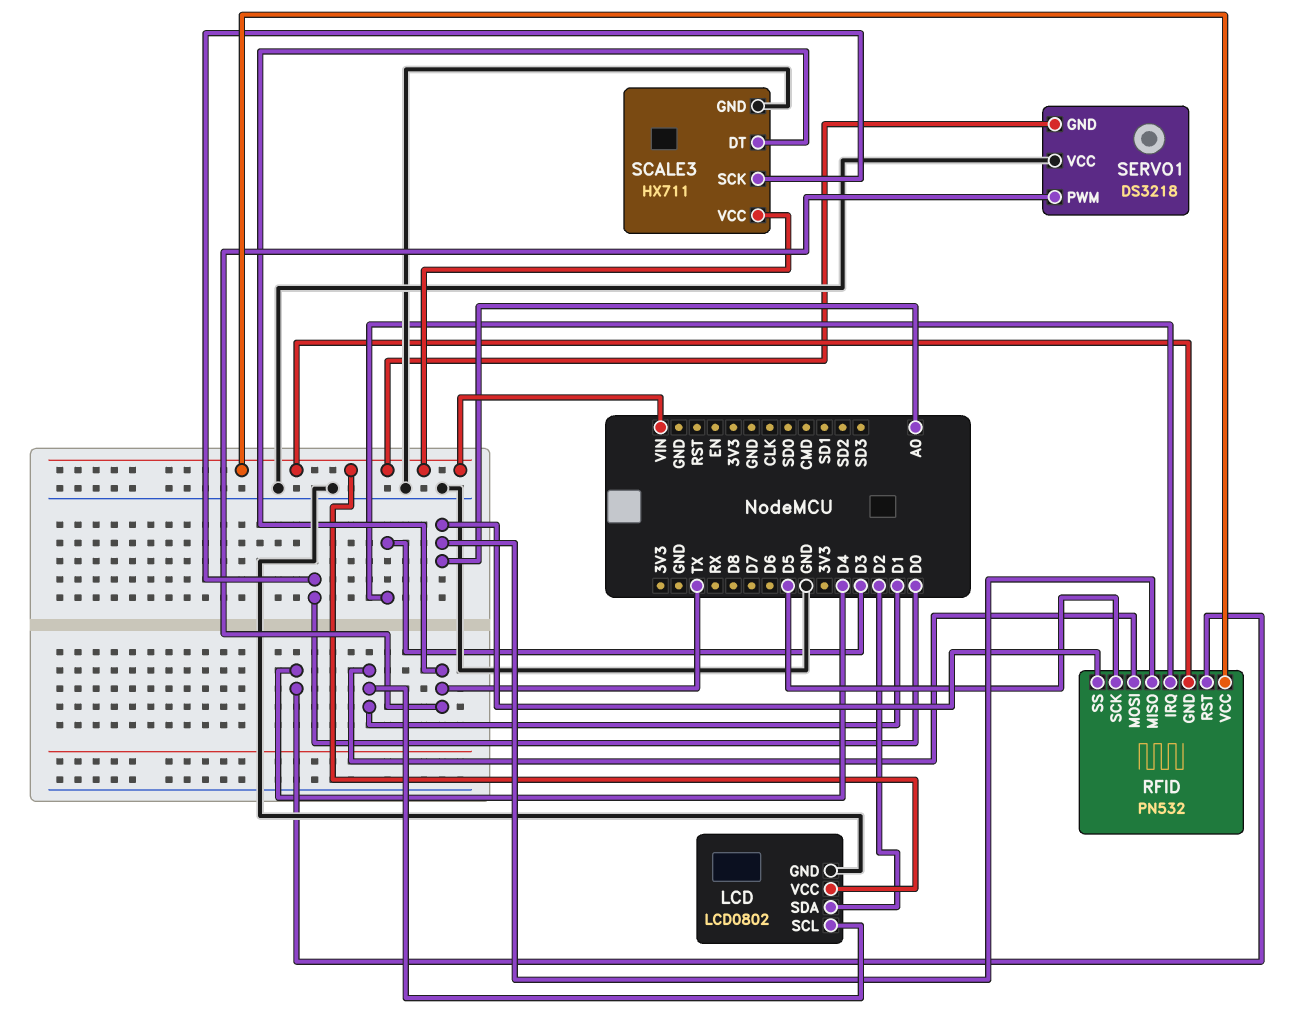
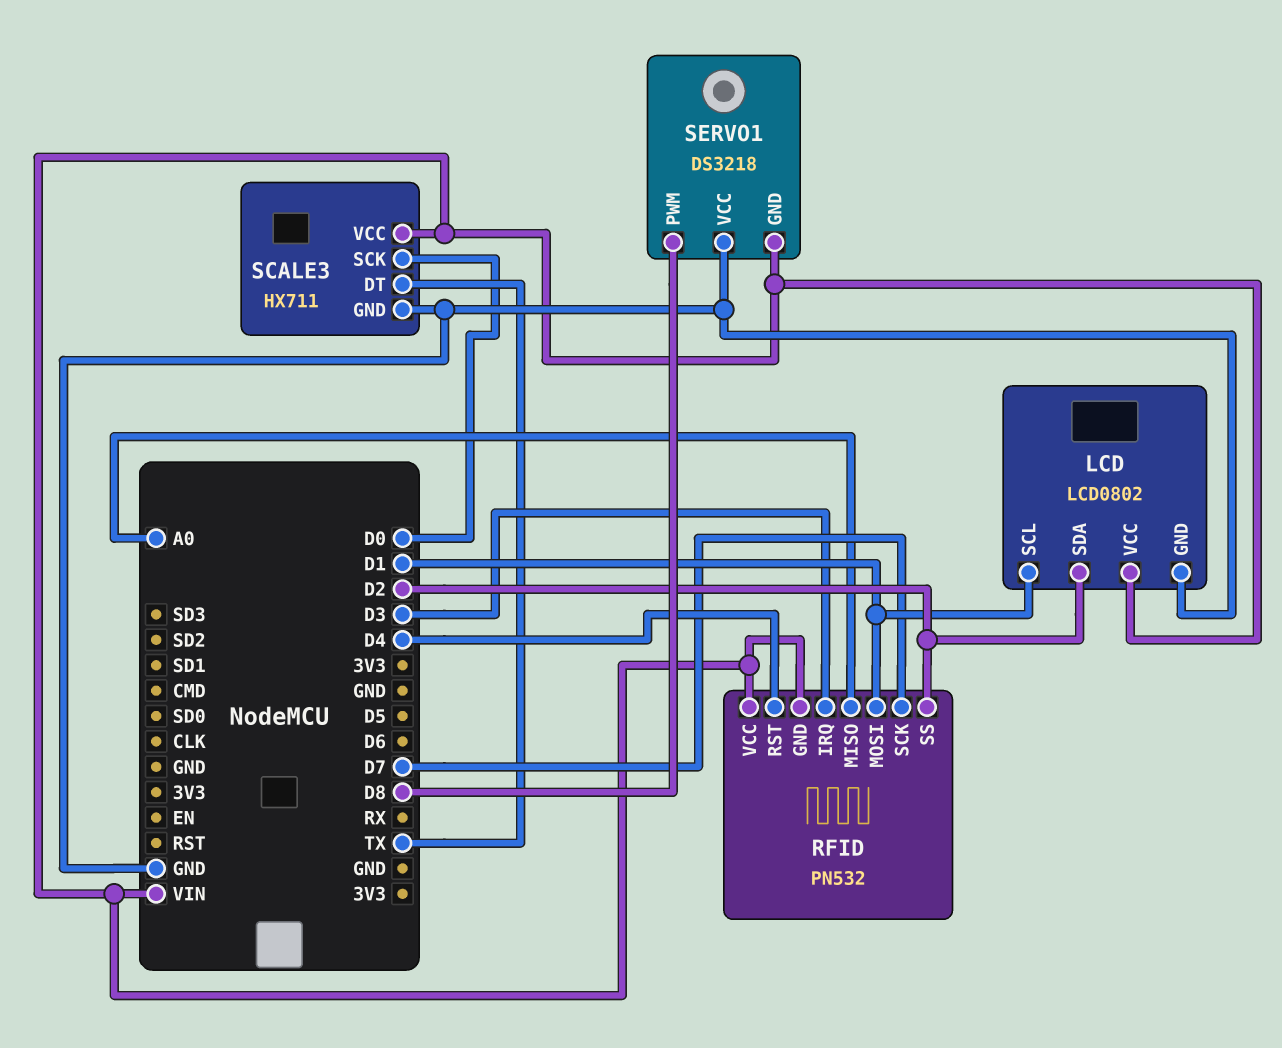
RFID pin SCK: D5 -> D7
RFID pin SS: A0 -> D2
SERVO1 pin PWM: TX -> D8

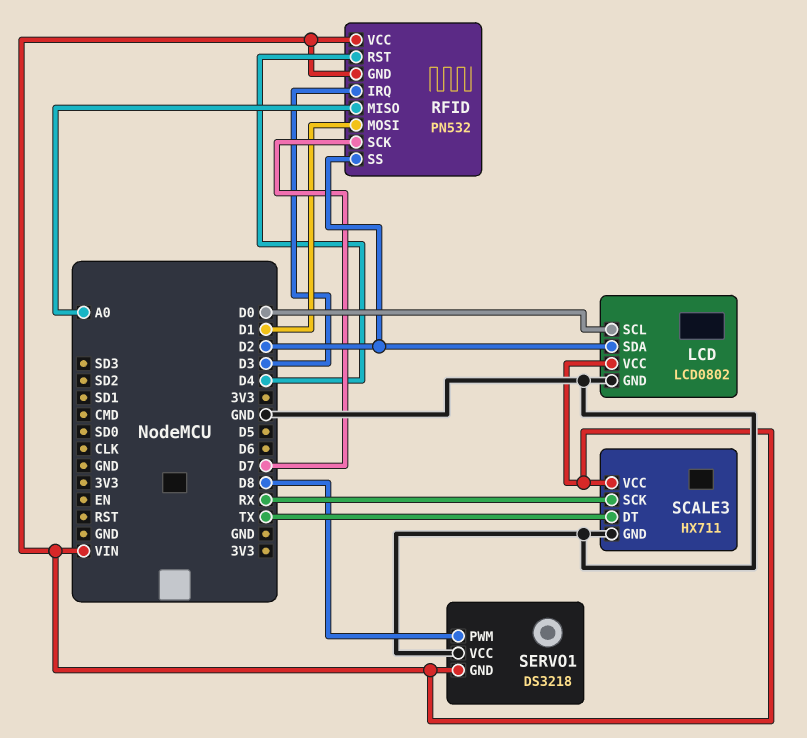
LCD pin SCL: D1 -> D0
SCALE3 pin SCK: D0 -> RX

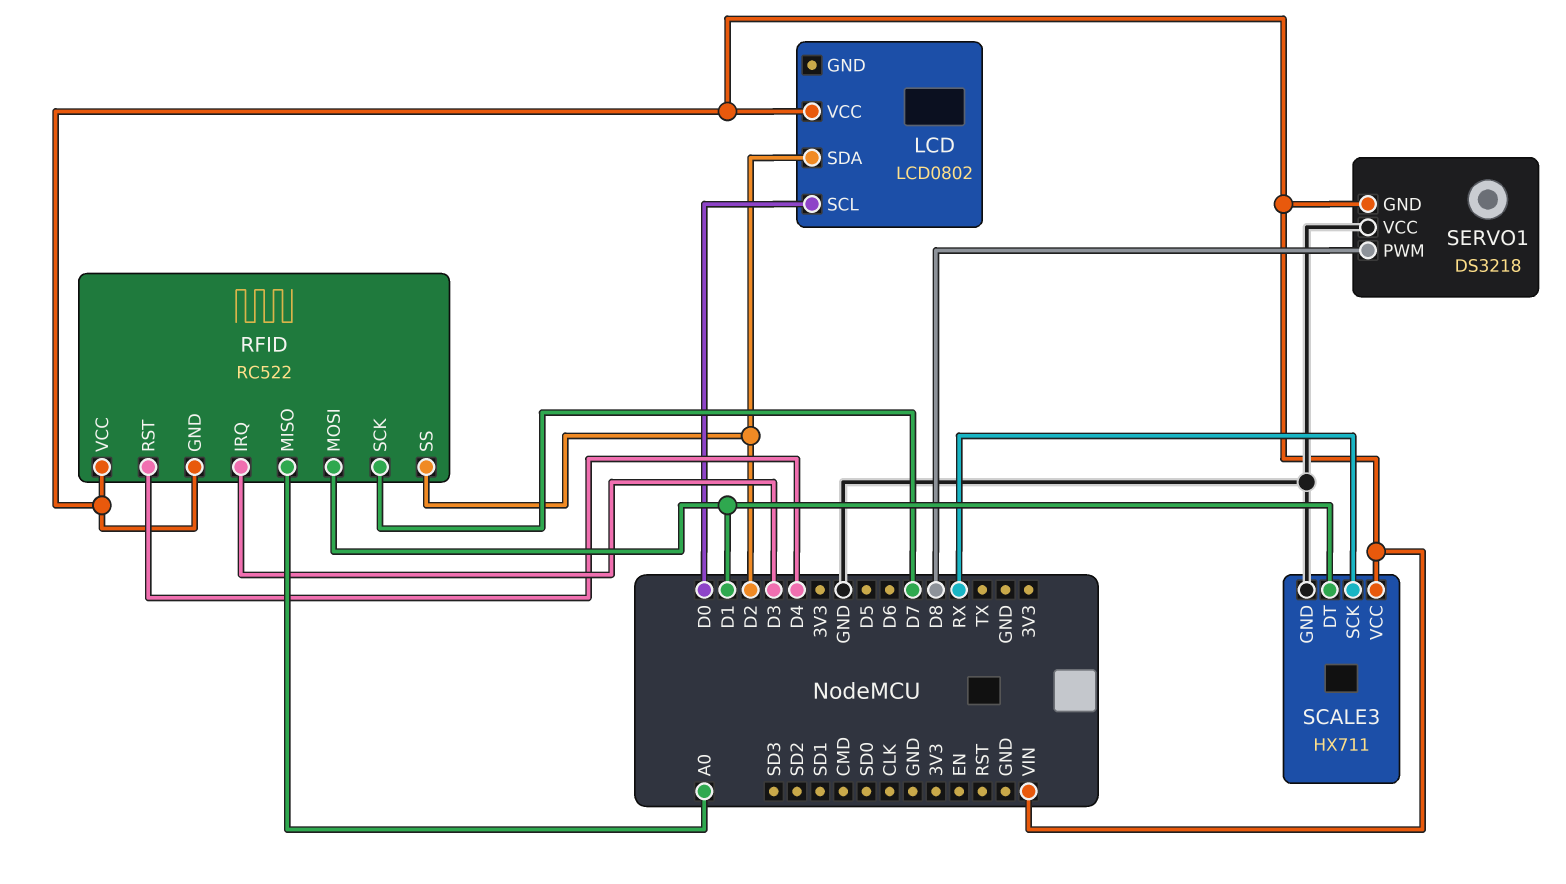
LCD pin GND: GND -> none
RFID: PN532 -> RC522
SCALE3 pin DT: TX -> D1

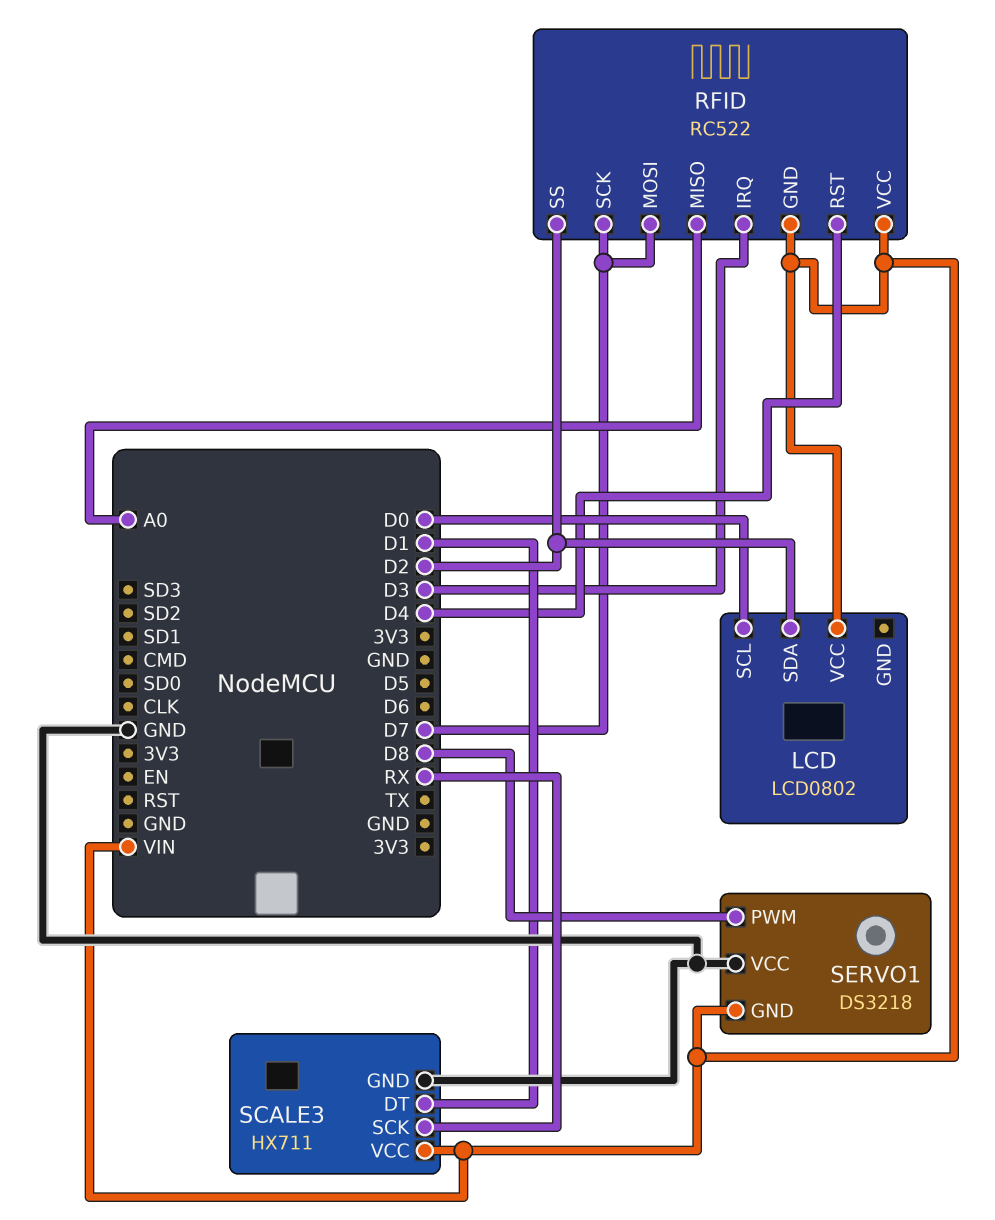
RFID pin MOSI: D1 -> D7

